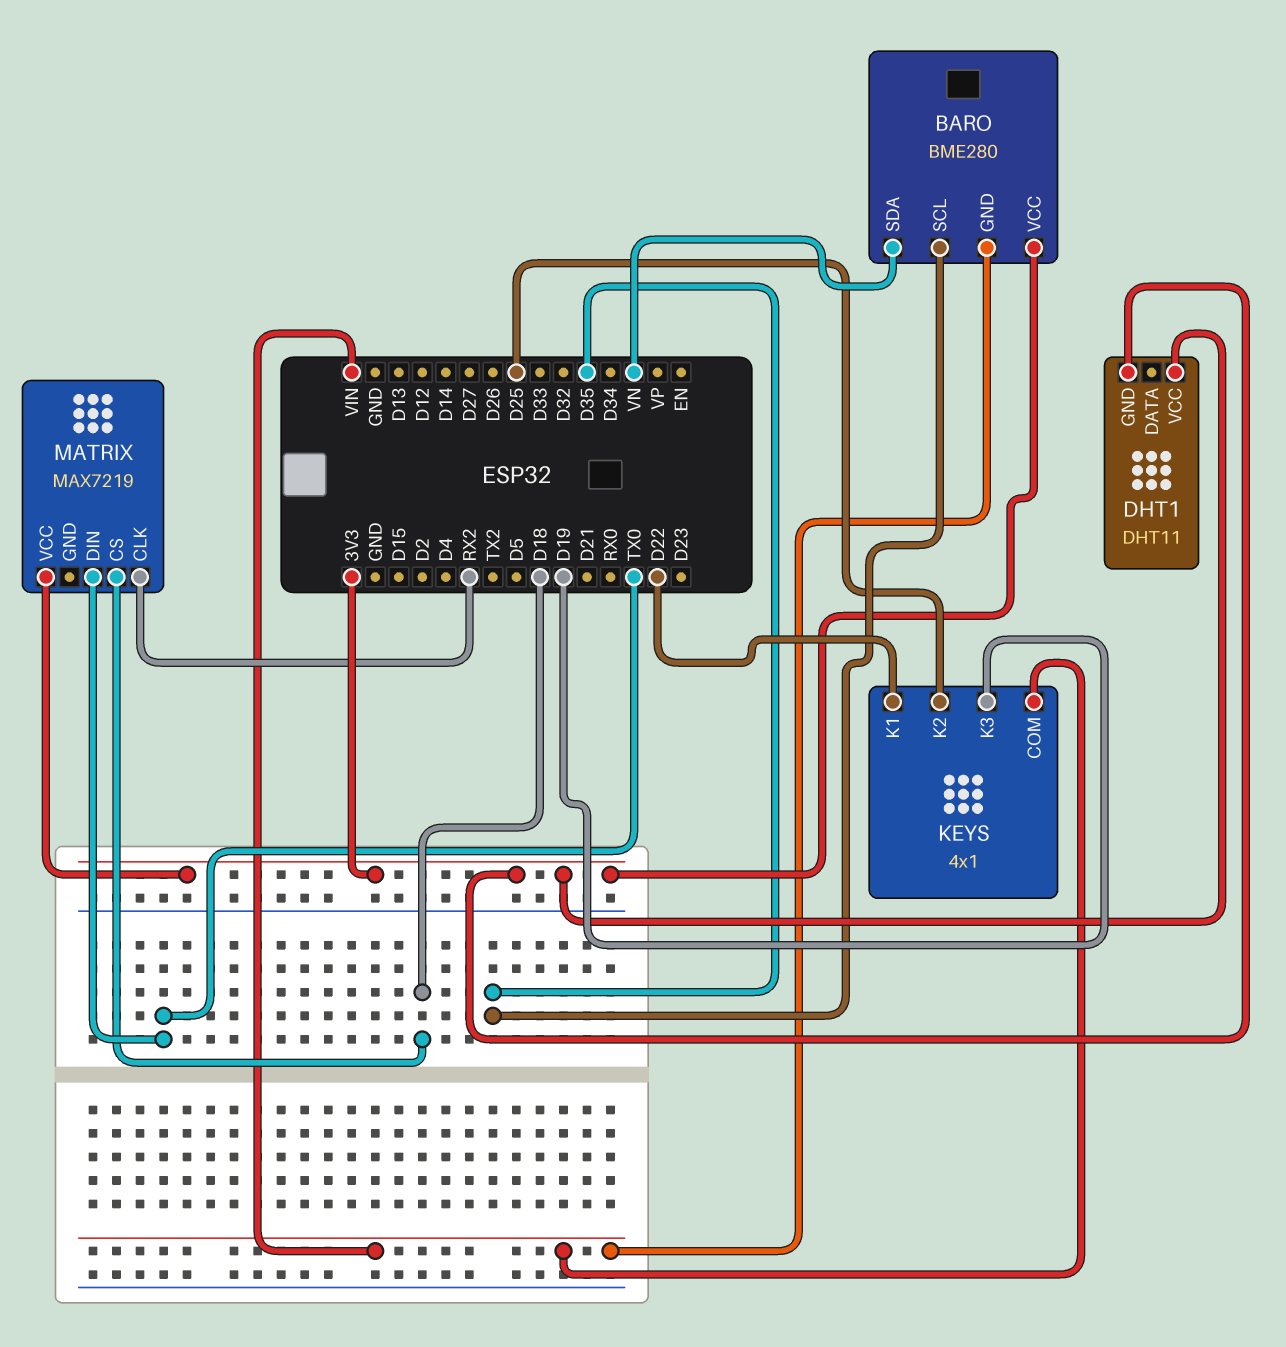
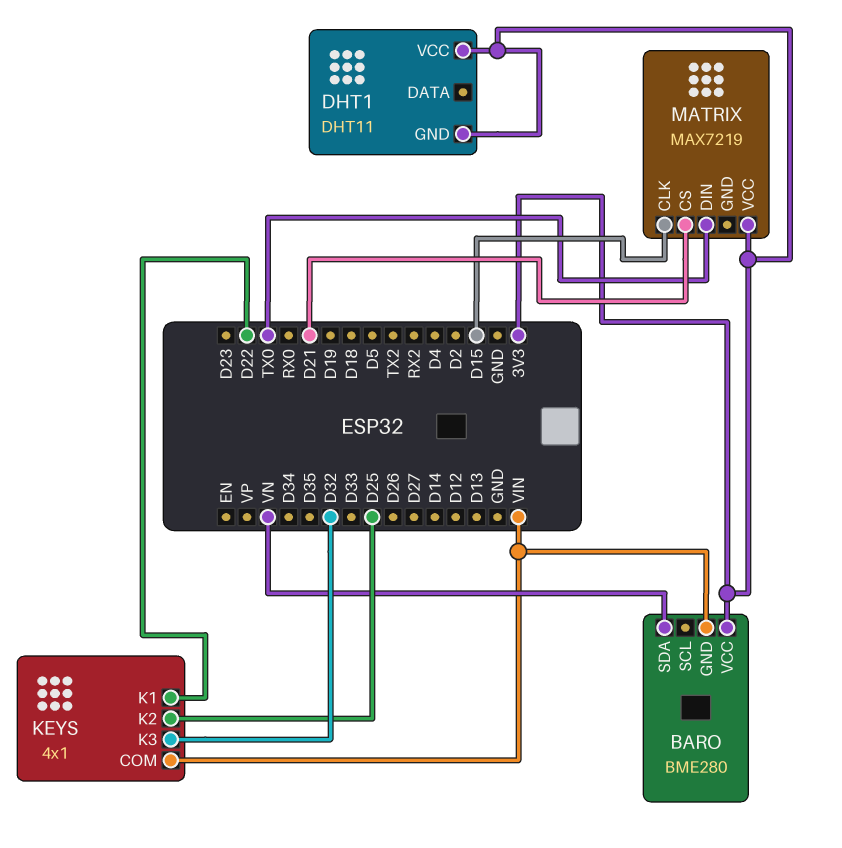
BARO pin SCL: D35 -> none
KEYS pin K3: D19 -> D32
MATRIX pin CLK: RX2 -> D15
MATRIX pin CS: D18 -> D21

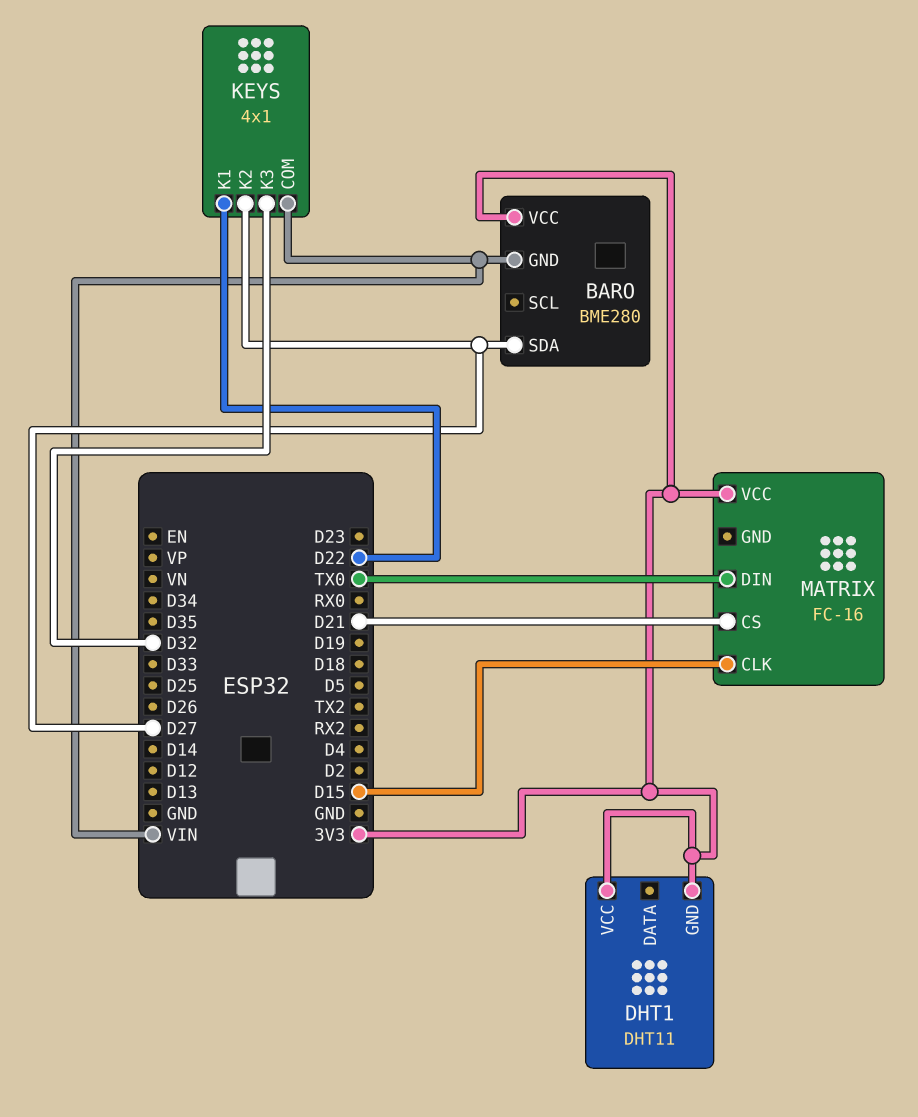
BARO pin SDA: VN -> D27
KEYS pin K2: D25 -> D27
MATRIX: MAX7219 -> FC-16

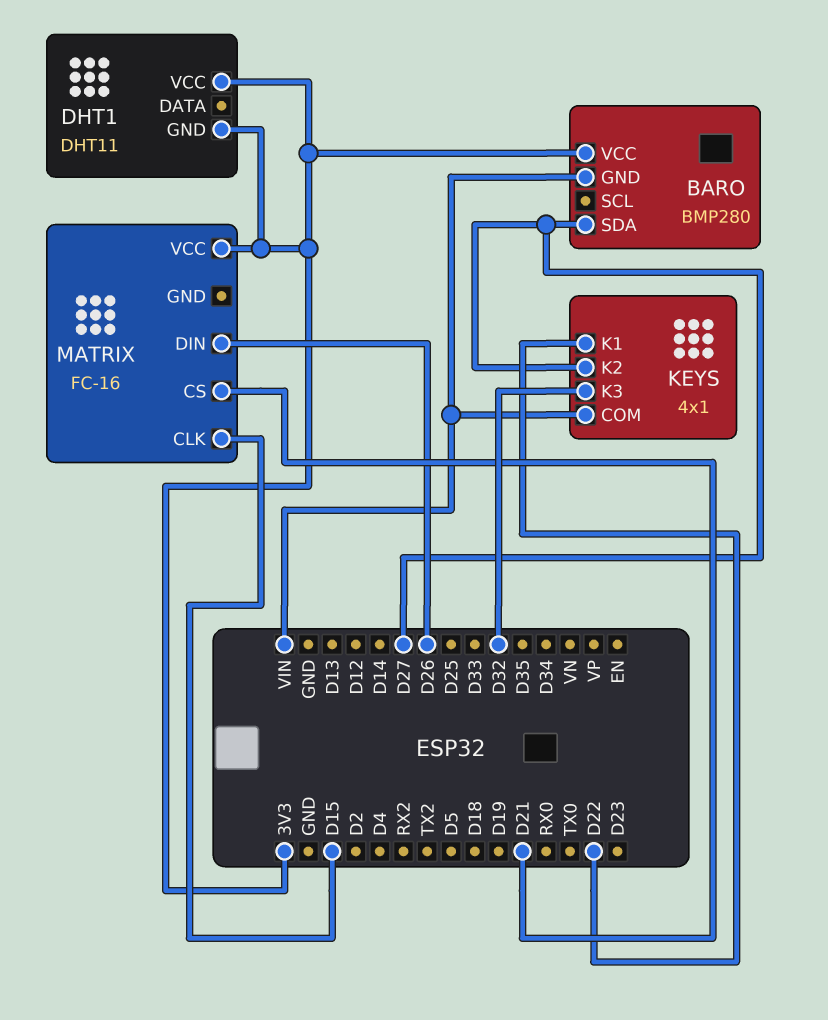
BARO: BME280 -> BMP280
MATRIX pin DIN: TX0 -> D26

